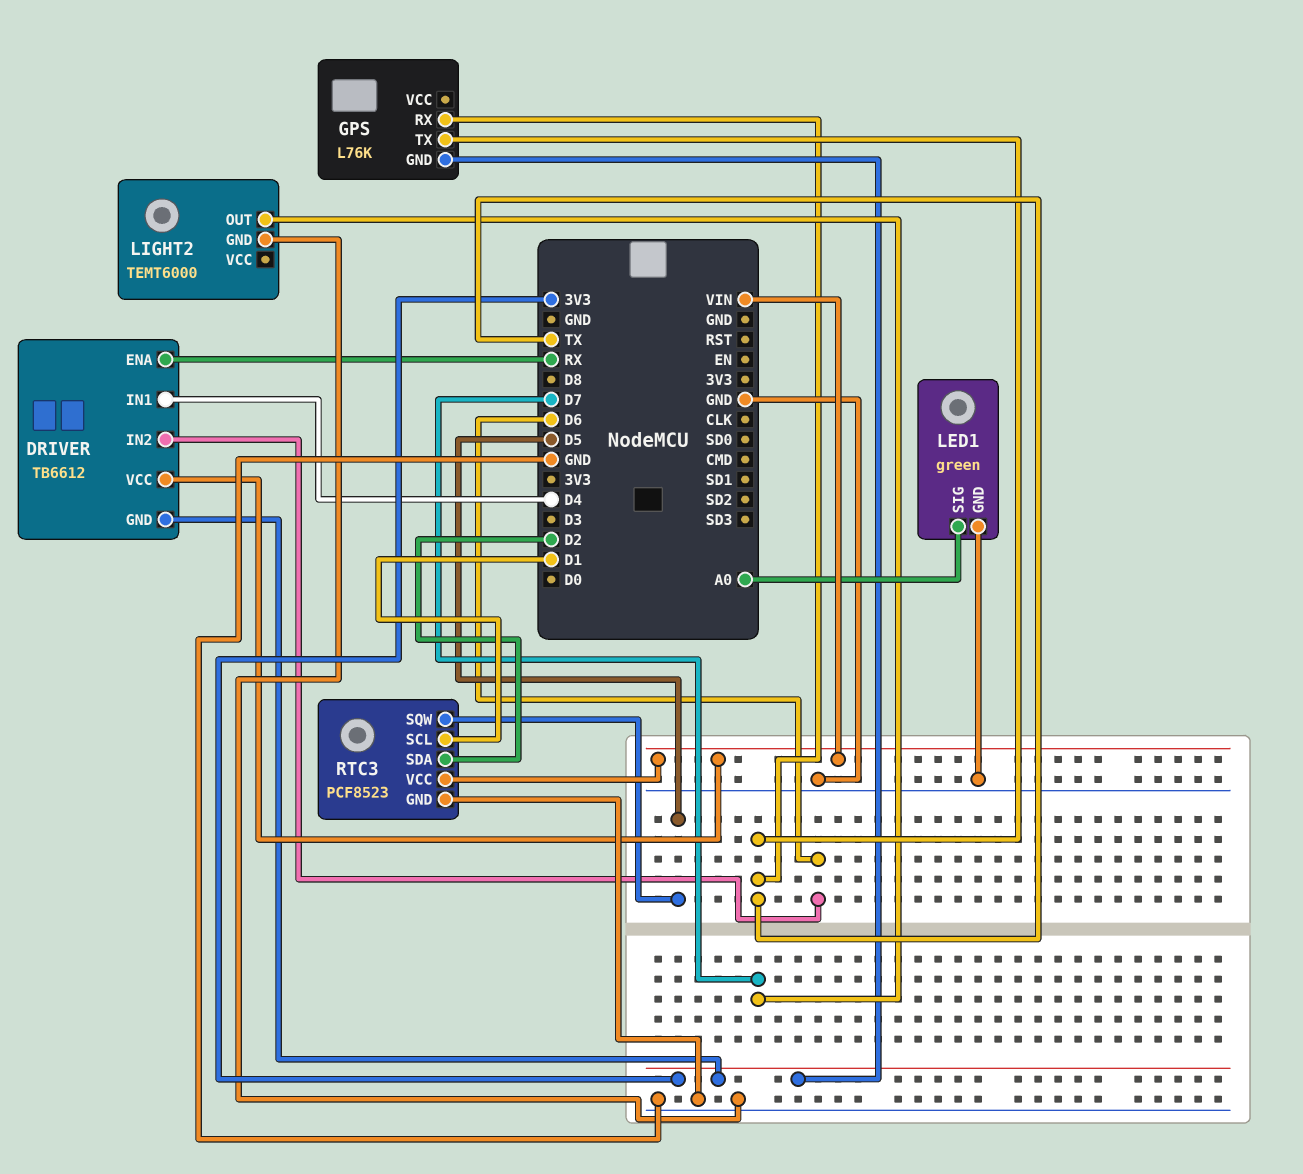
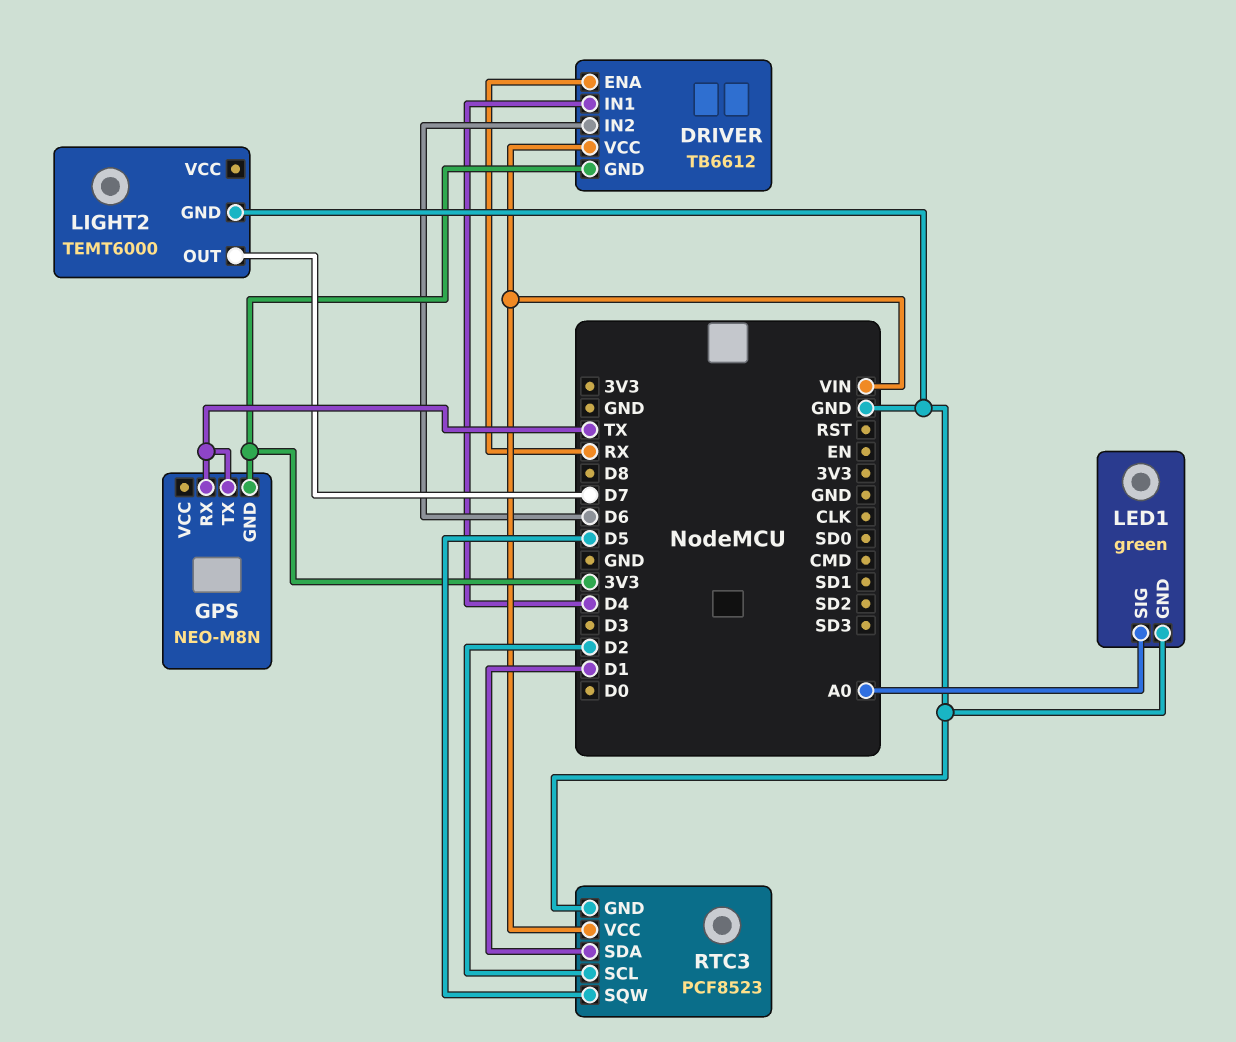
GPS: L76K -> NEO-M8N
RTC3 pin SCL: D1 -> D2
RTC3 pin SDA: D2 -> D1

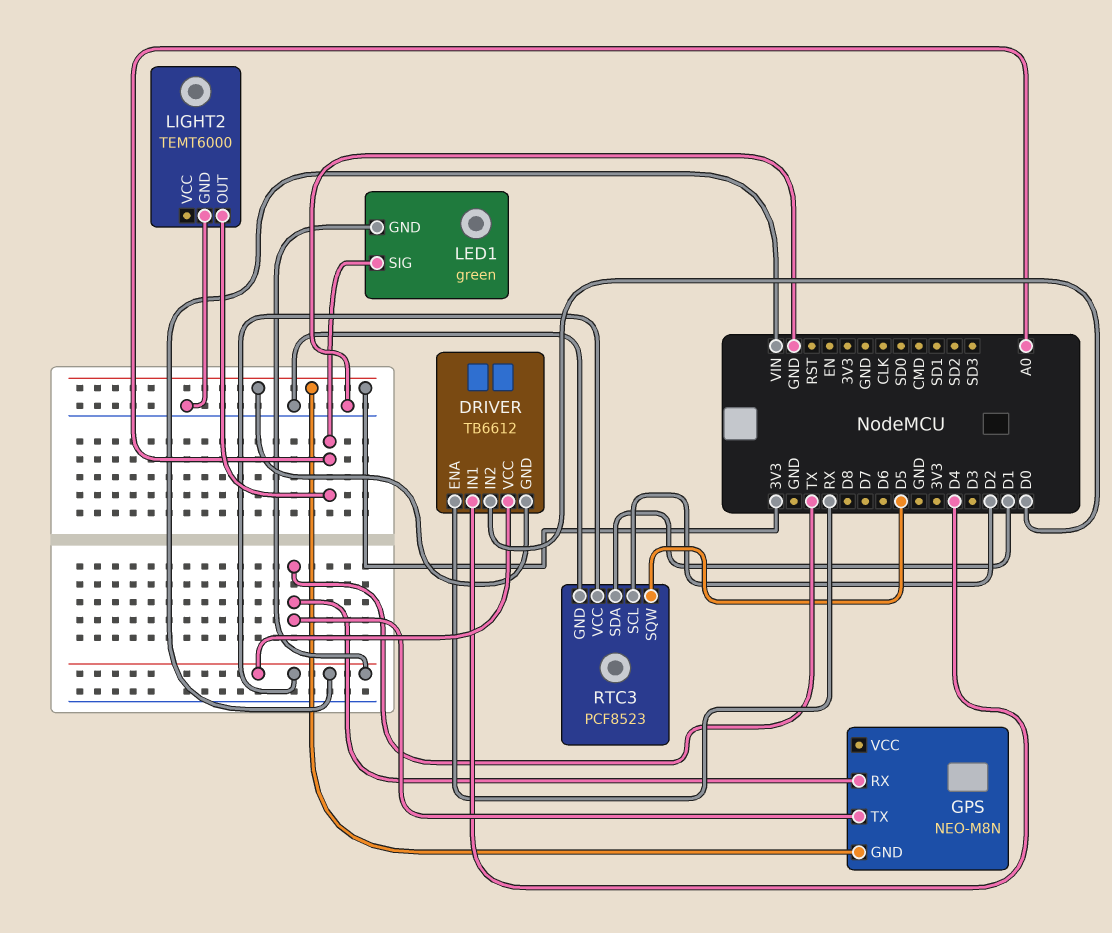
DRIVER pin IN2: D6 -> D0
LED1 pin GND: GND -> VIN
LIGHT2 pin OUT: D7 -> A0

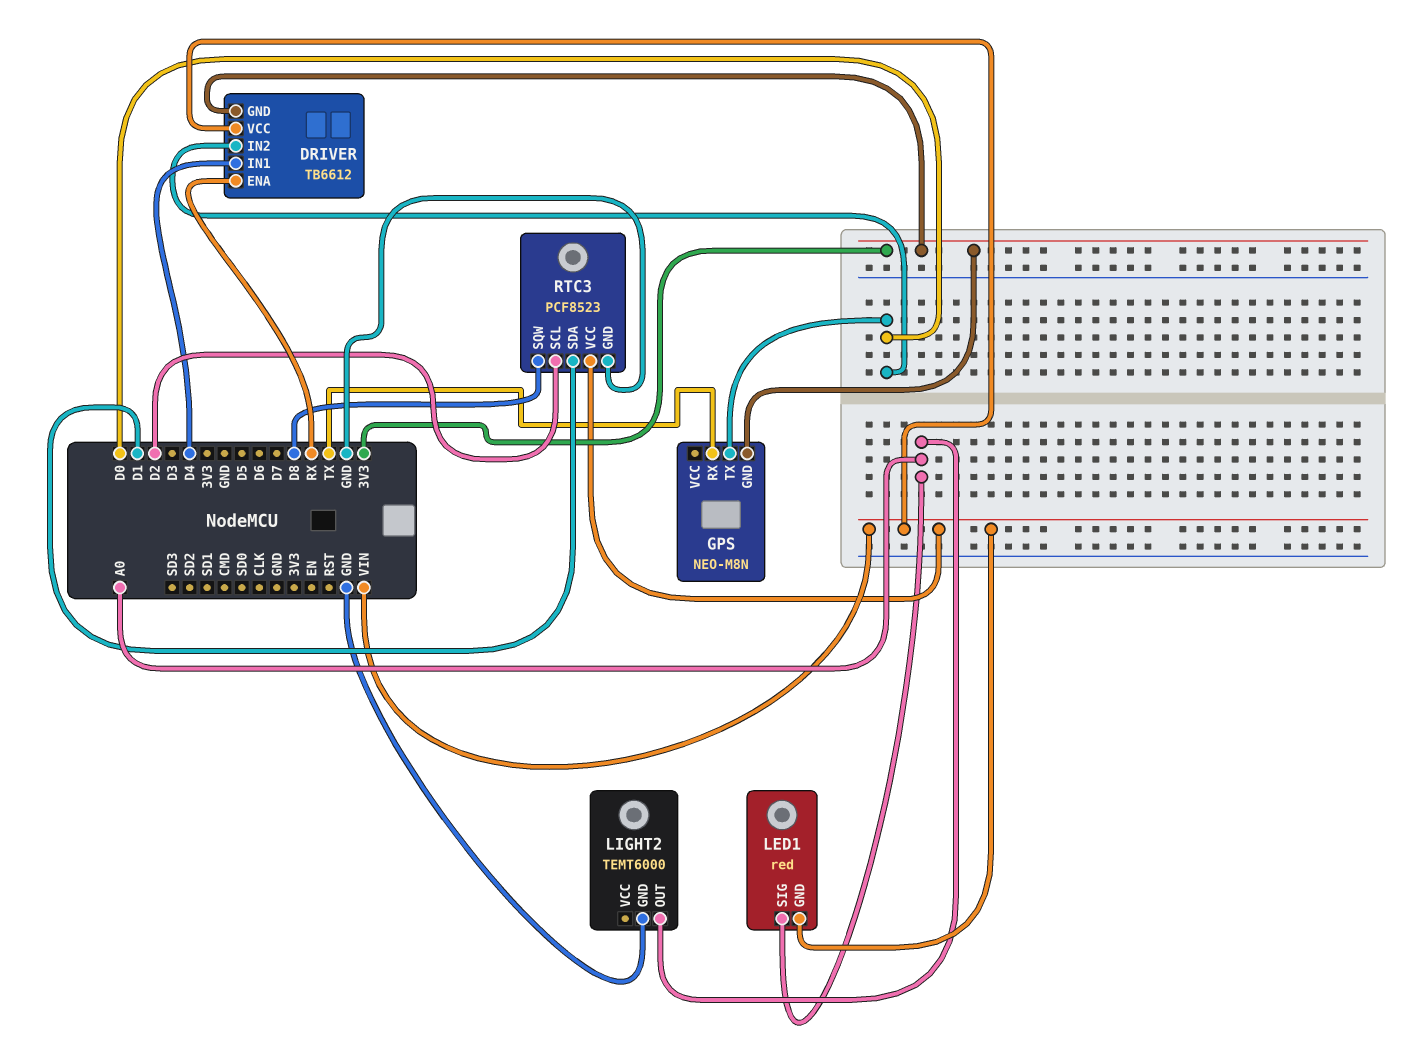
GPS pin TX: TX -> D0
LED1: green -> red
RTC3 pin SQW: D5 -> D8

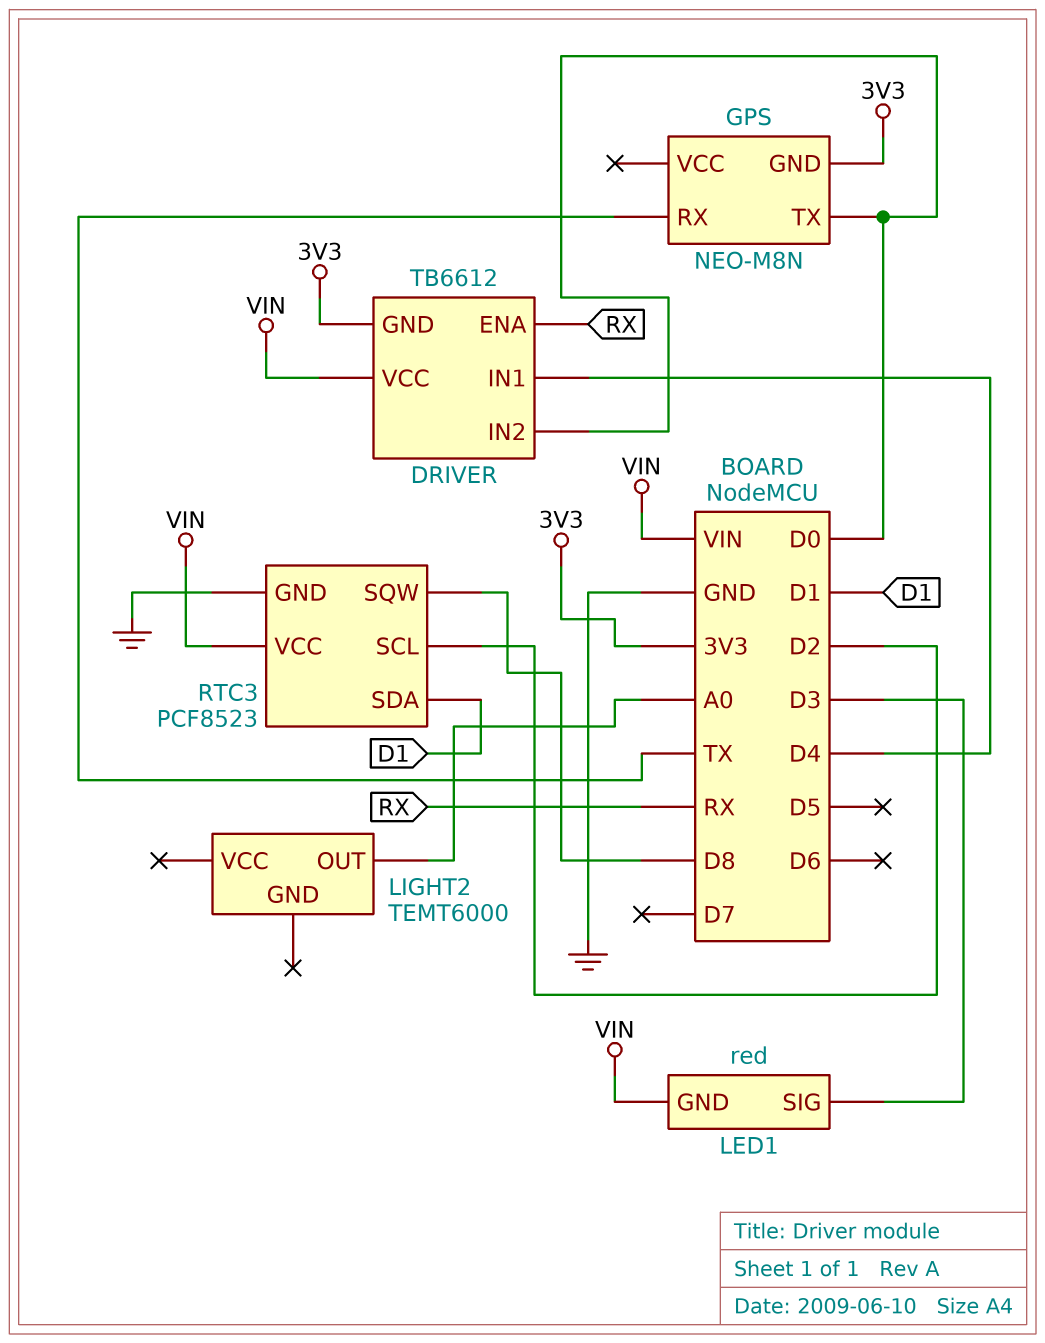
LED1 pin SIG: A0 -> D3
LIGHT2 pin GND: GND -> none

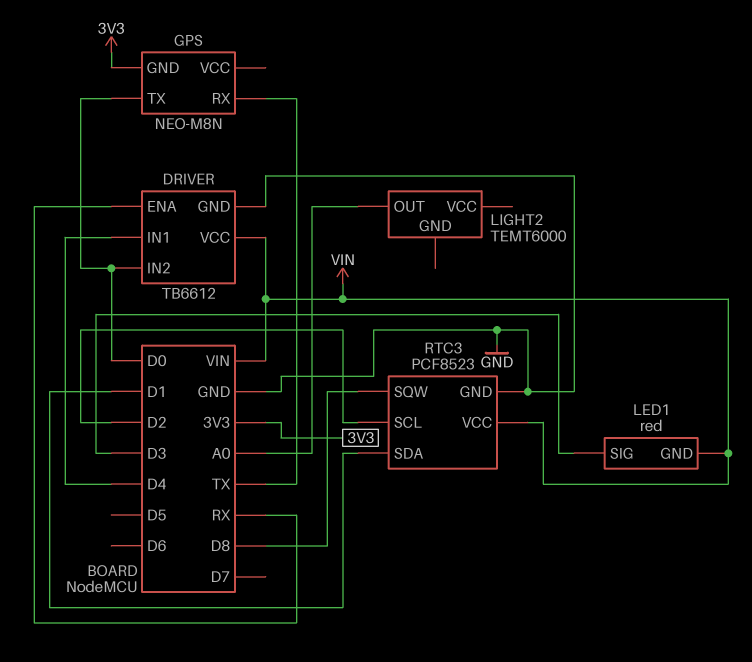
DRIVER pin GND: 3V3 -> GND

